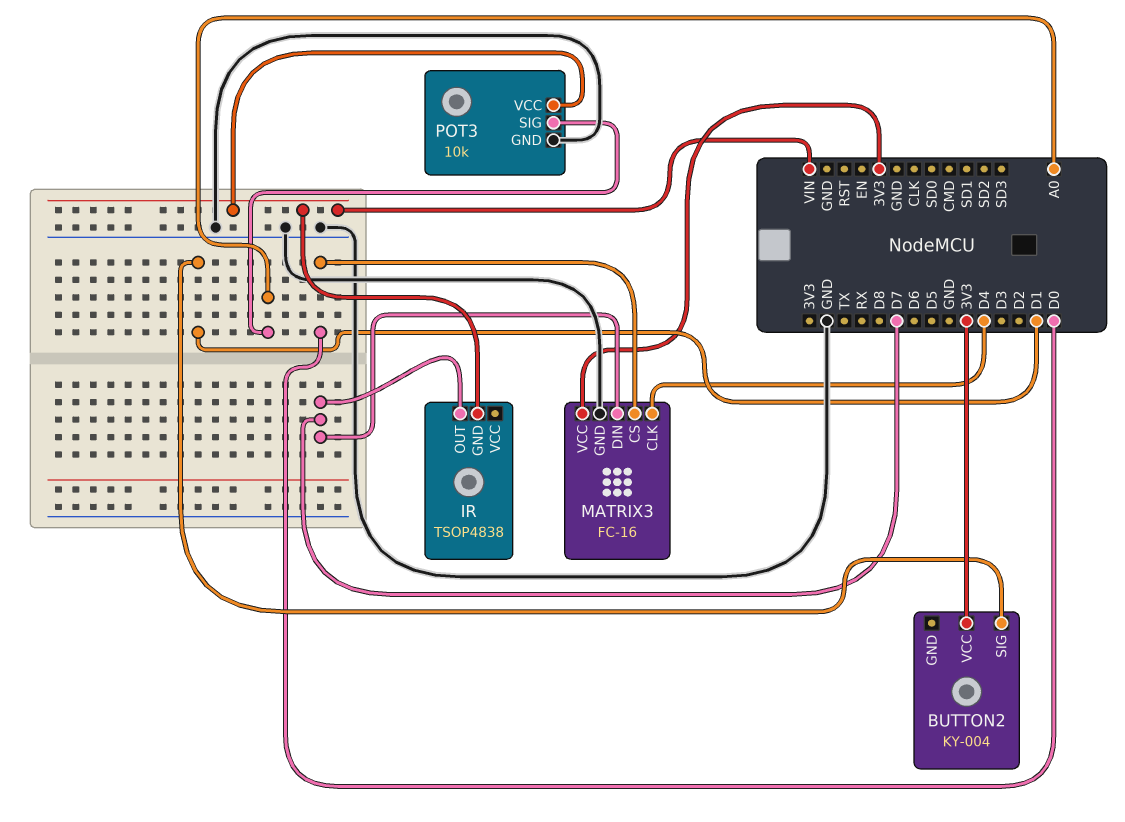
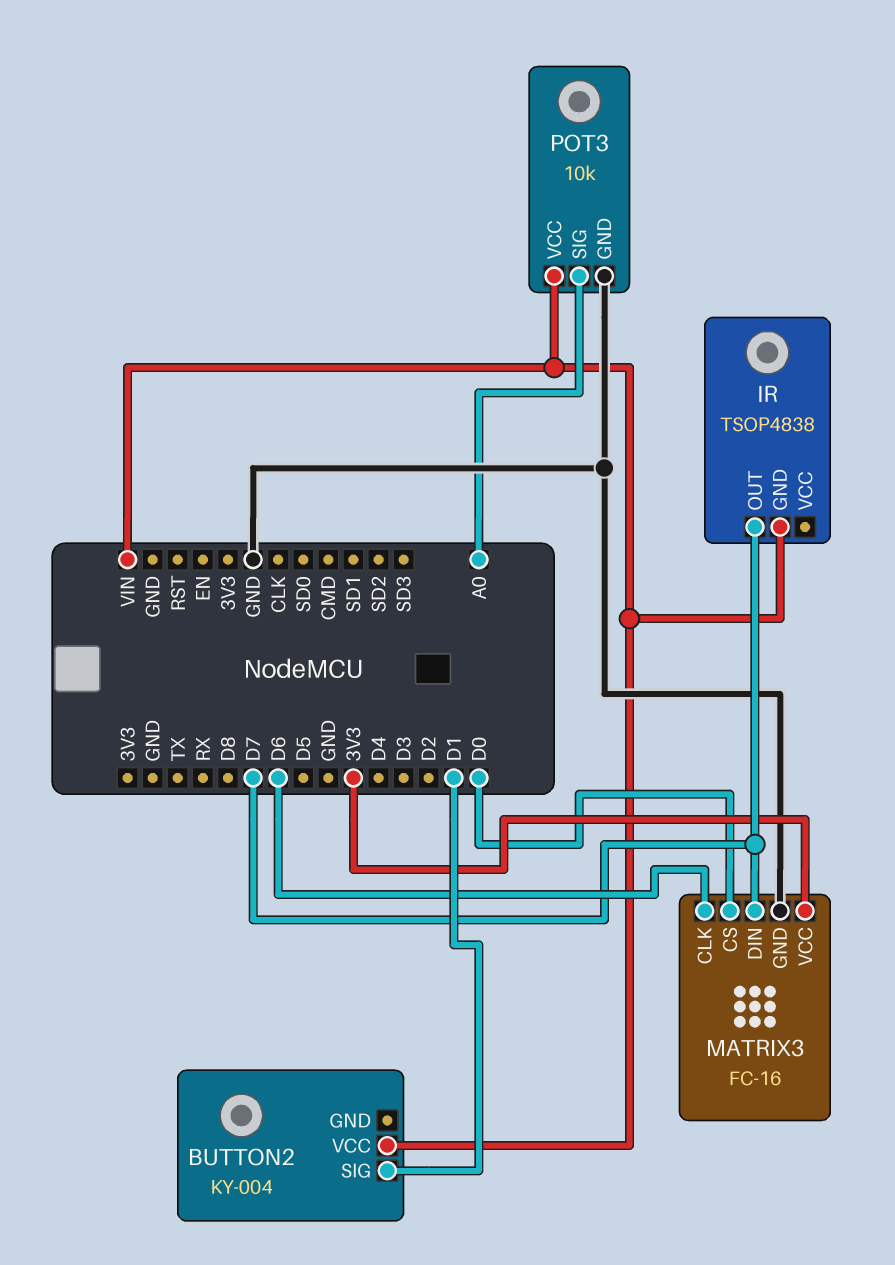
BUTTON2 pin VCC: 3V3 -> VIN
MATRIX3 pin CLK: D4 -> D6

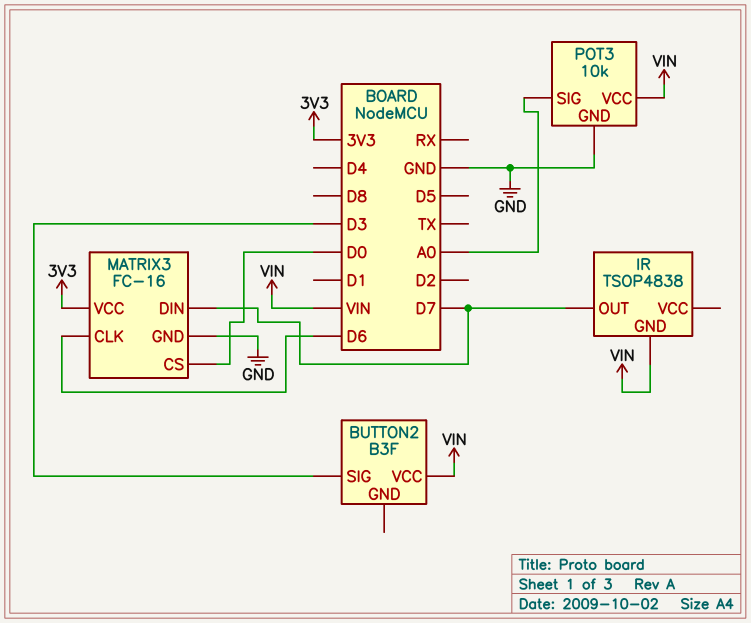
BUTTON2: KY-004 -> B3F
BUTTON2 pin SIG: D1 -> D3

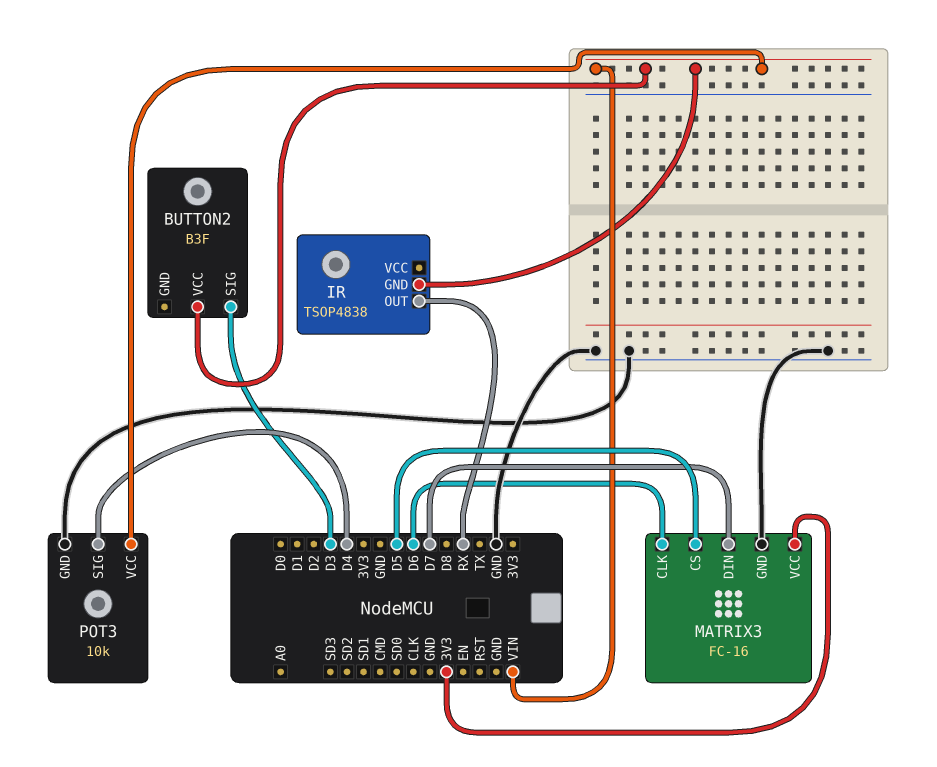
IR pin OUT: D7 -> RX
MATRIX3 pin CS: D0 -> D5
POT3 pin SIG: A0 -> D4

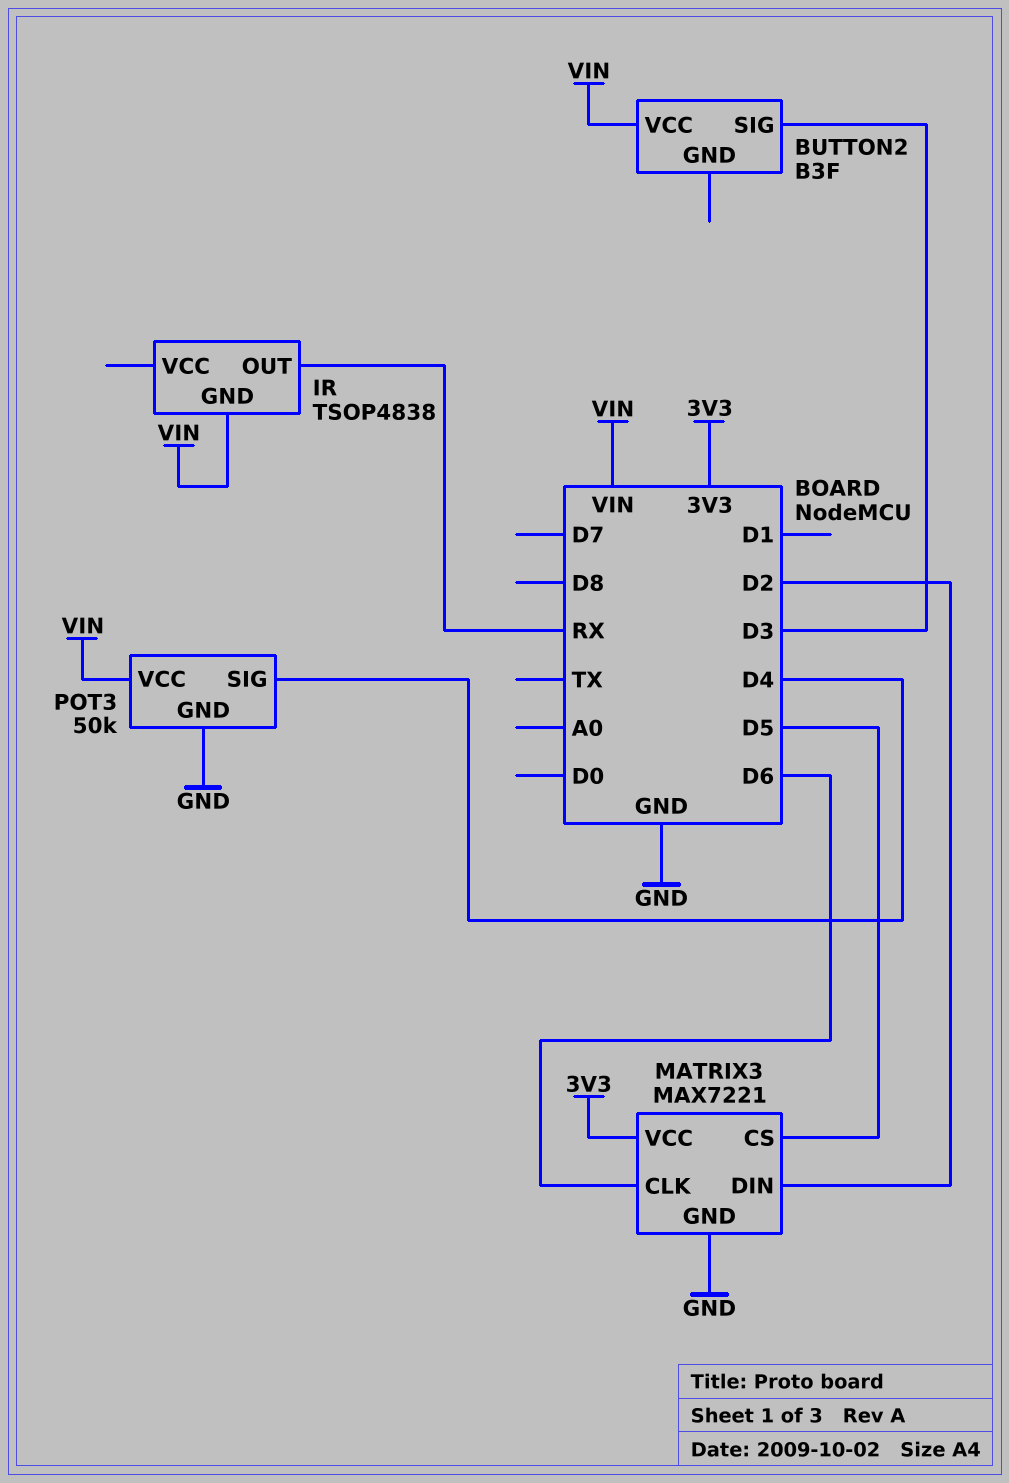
MATRIX3: FC-16 -> MAX7221
MATRIX3 pin DIN: D7 -> D2
POT3: 10k -> 50k

